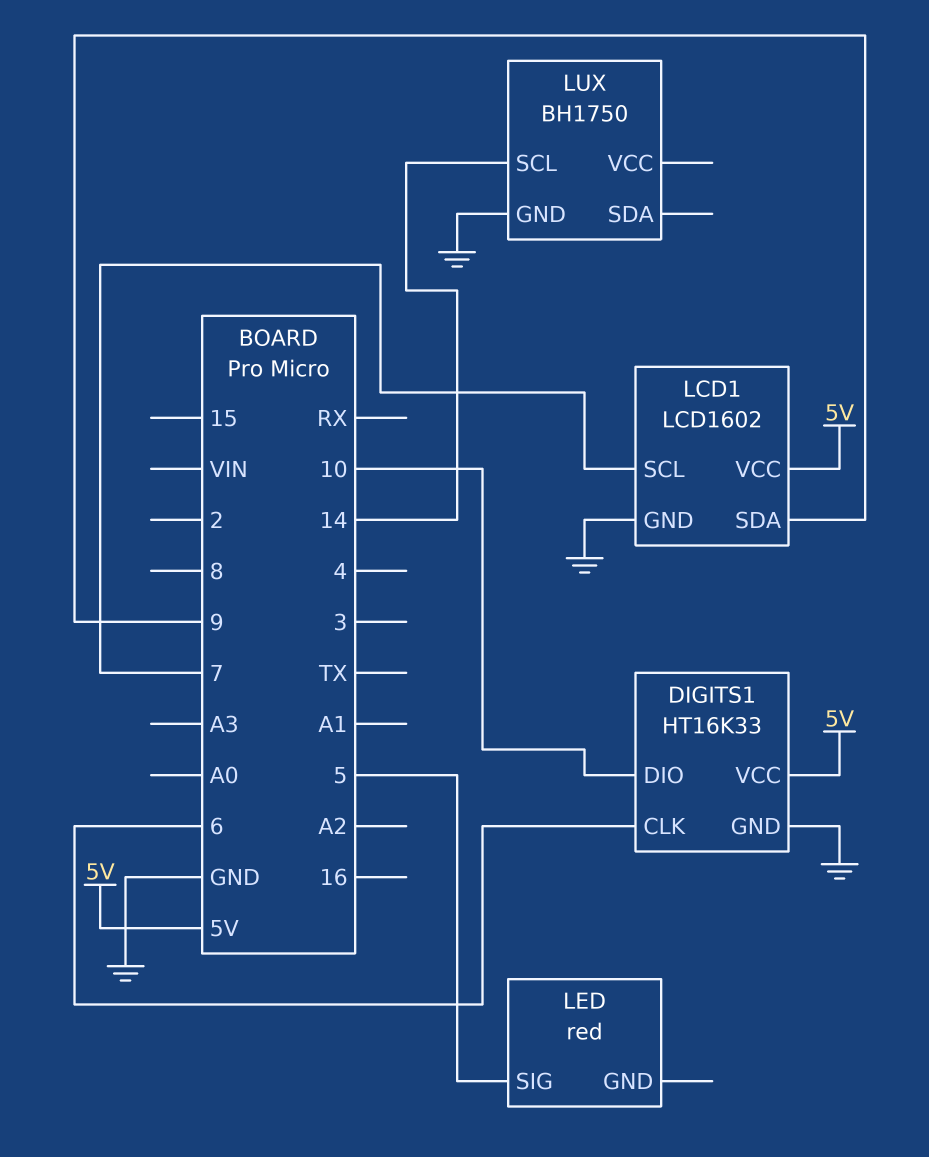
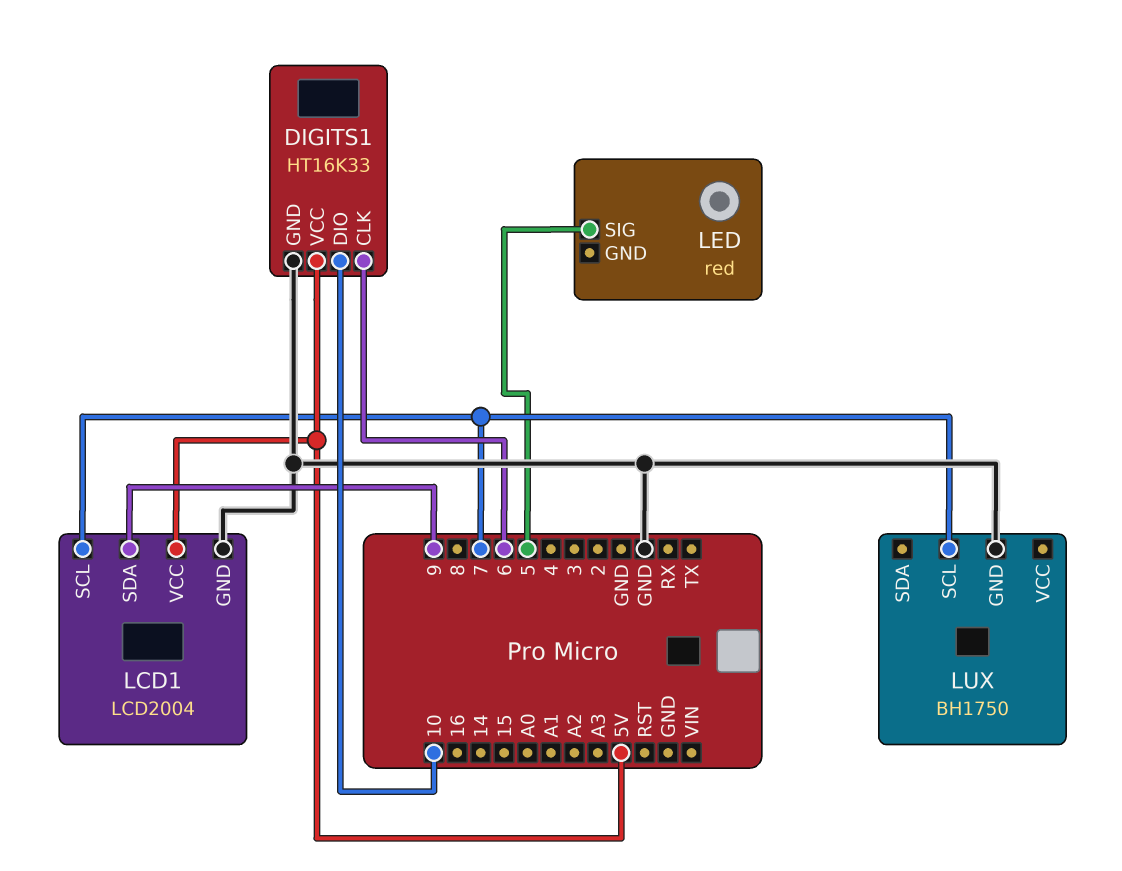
LCD1: LCD1602 -> LCD2004
LUX pin SCL: 14 -> 7

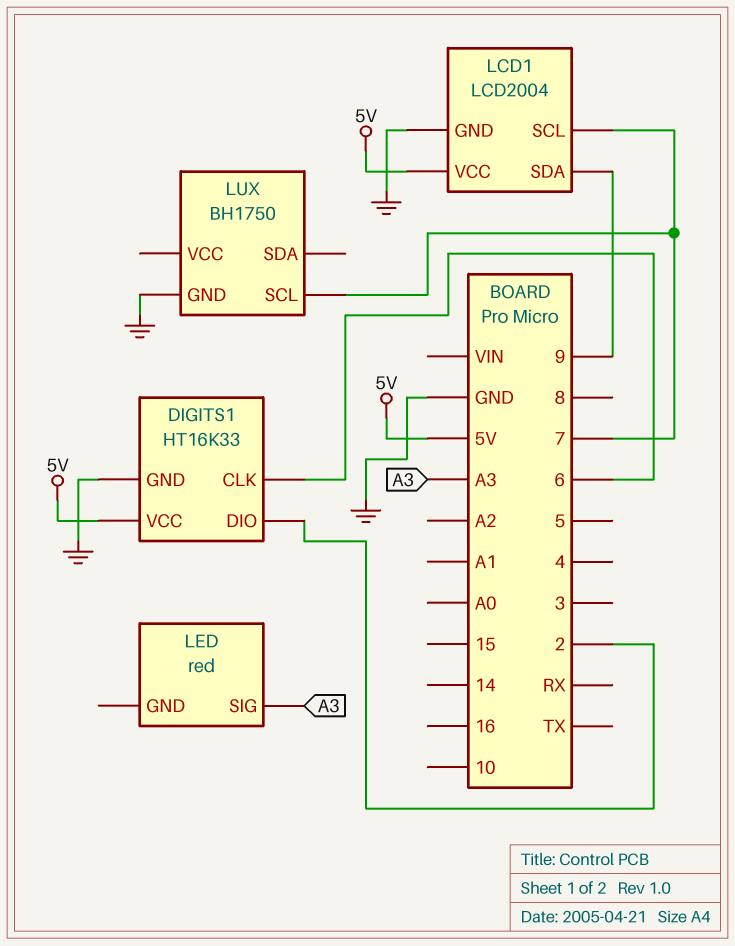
DIGITS1 pin DIO: 10 -> 2
LED pin SIG: 5 -> A3

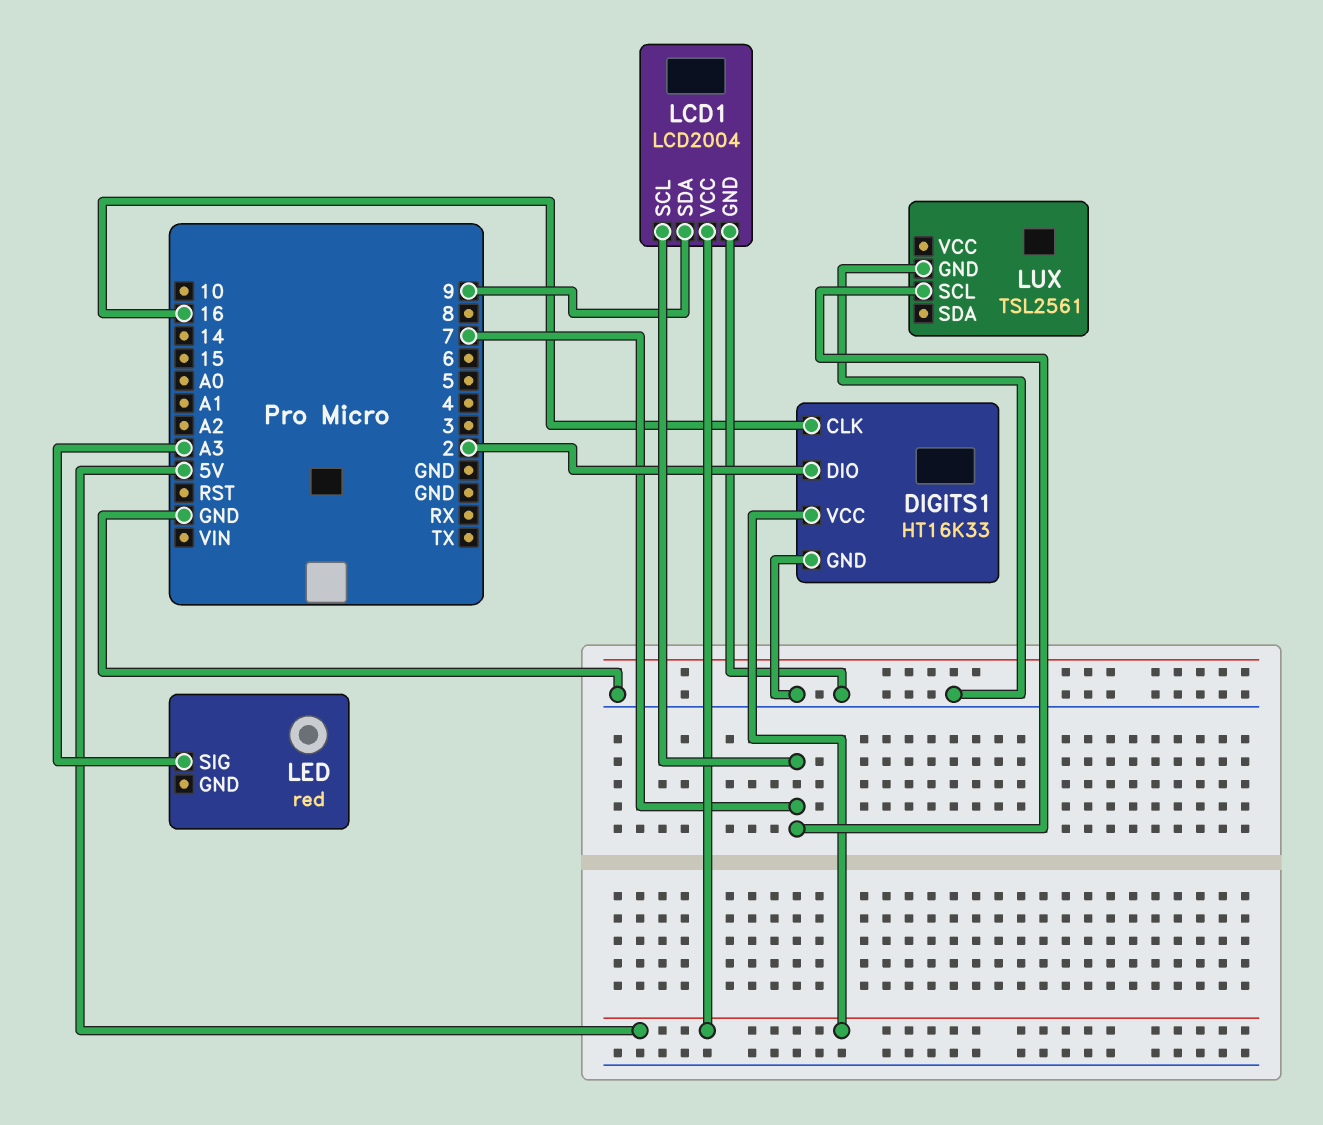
DIGITS1 pin CLK: 6 -> 16
LUX: BH1750 -> TSL2561

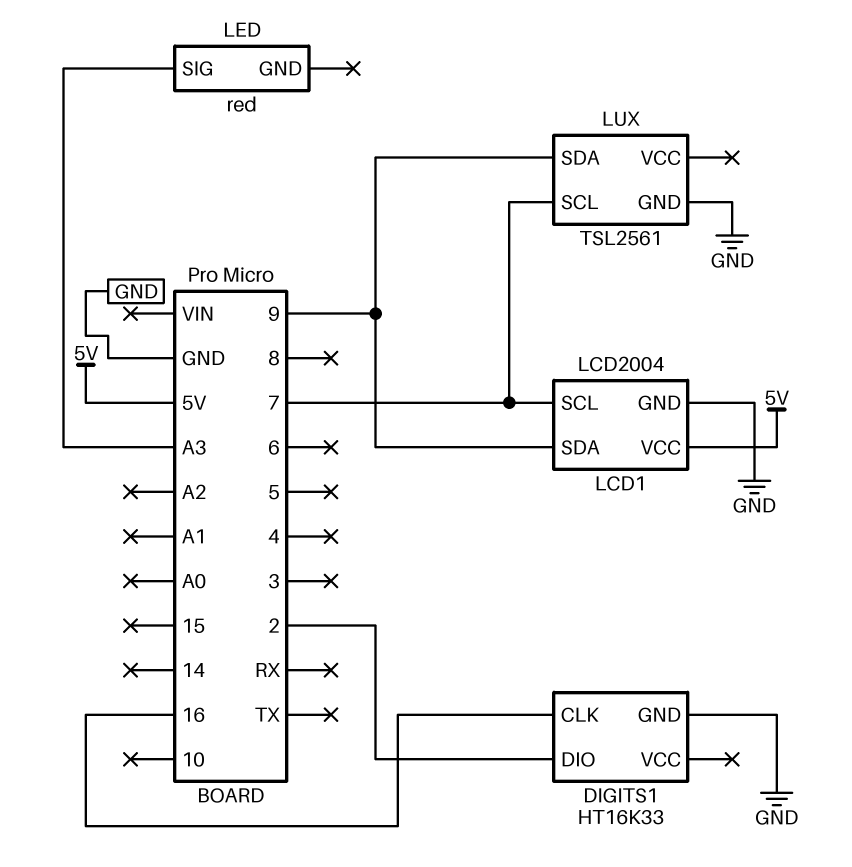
DIGITS1 pin VCC: 5V -> none
LUX pin SDA: none -> 9

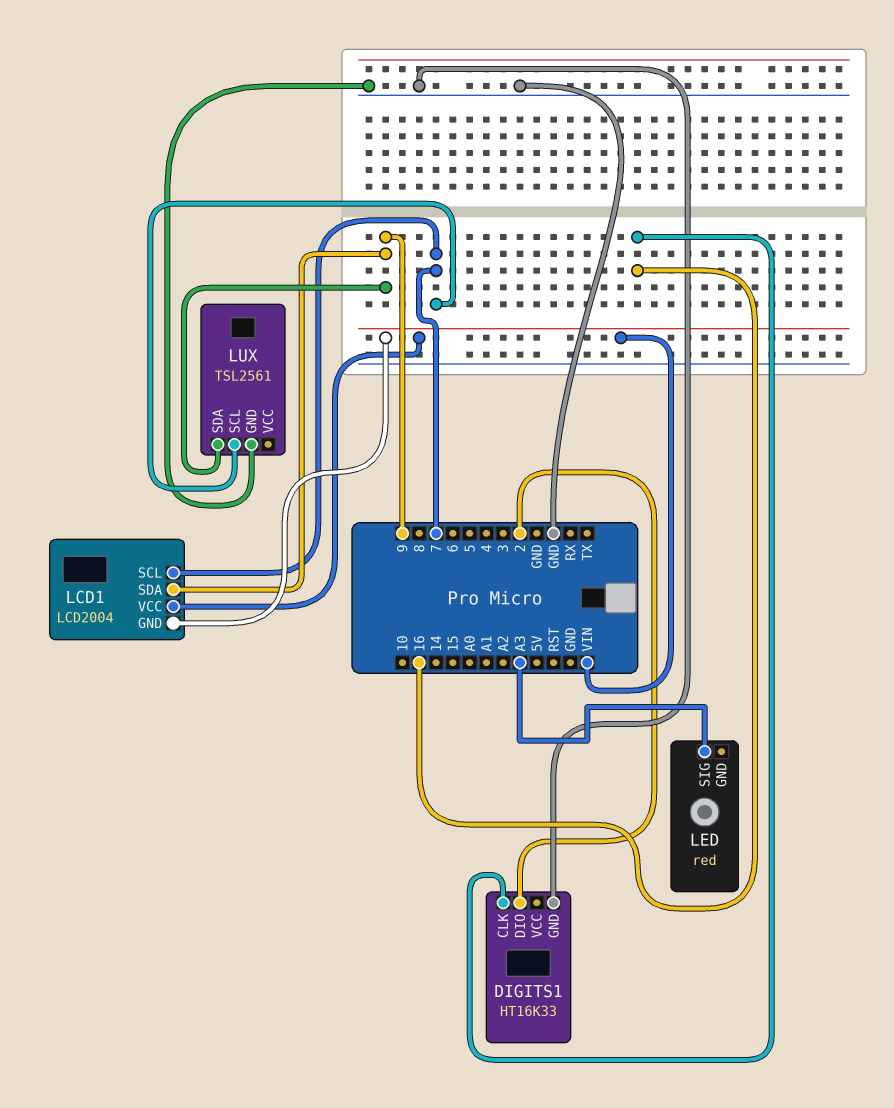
LCD1 pin GND: GND -> VIN
LCD1 pin VCC: 5V -> VIN

